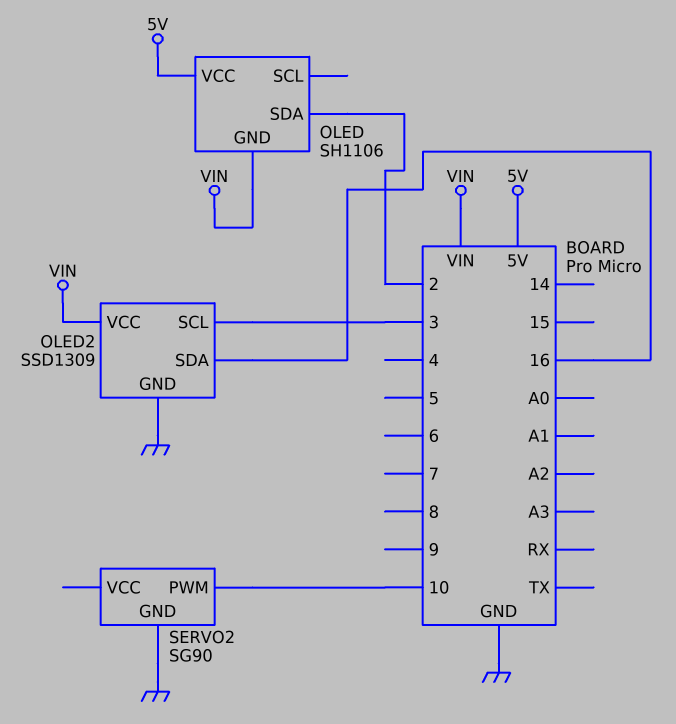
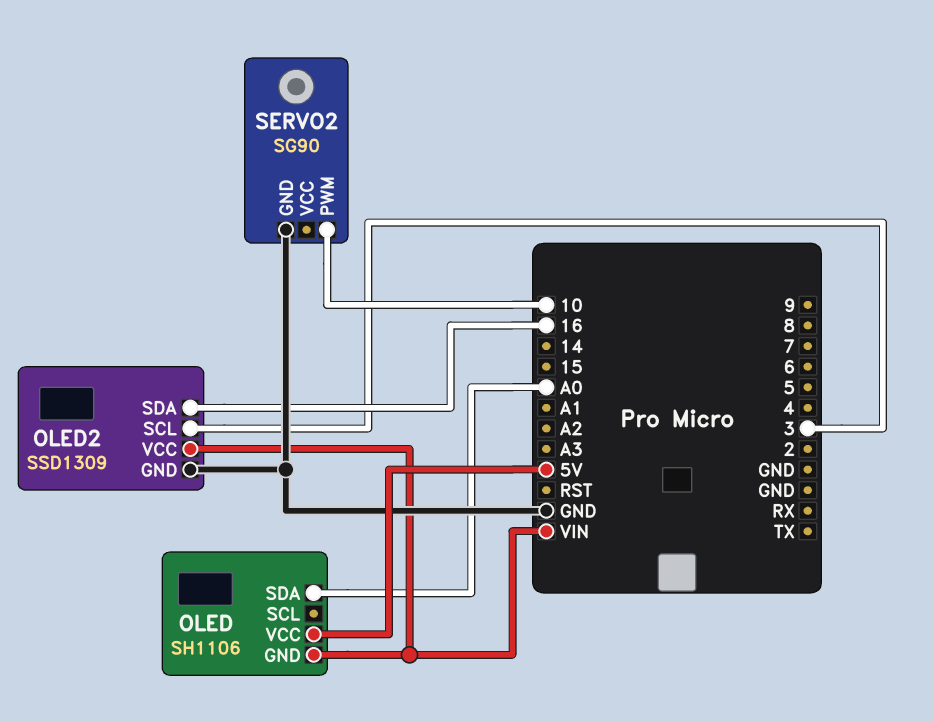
OLED pin SDA: 2 -> A0

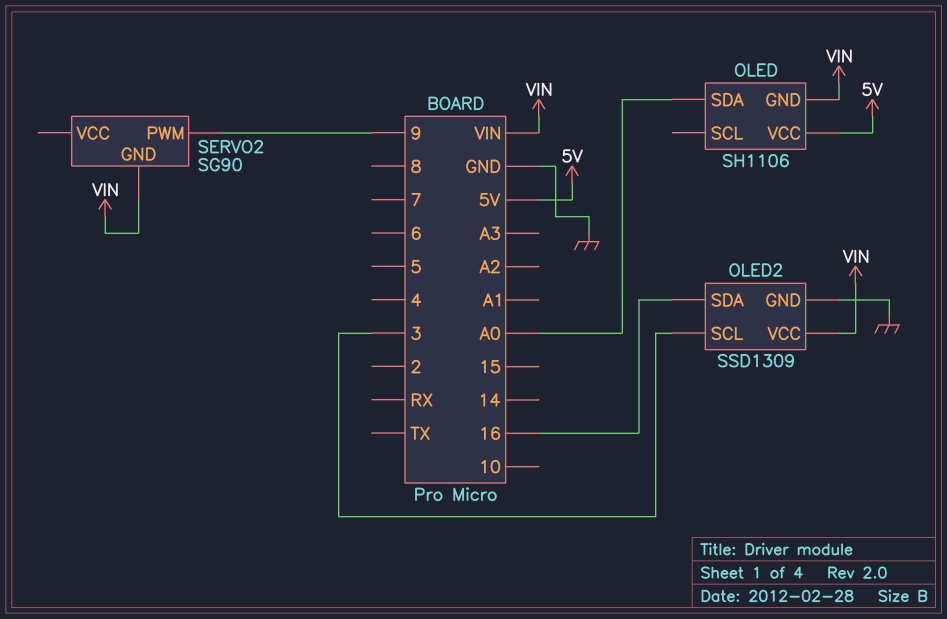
SERVO2 pin GND: GND -> VIN
SERVO2 pin PWM: 10 -> 9

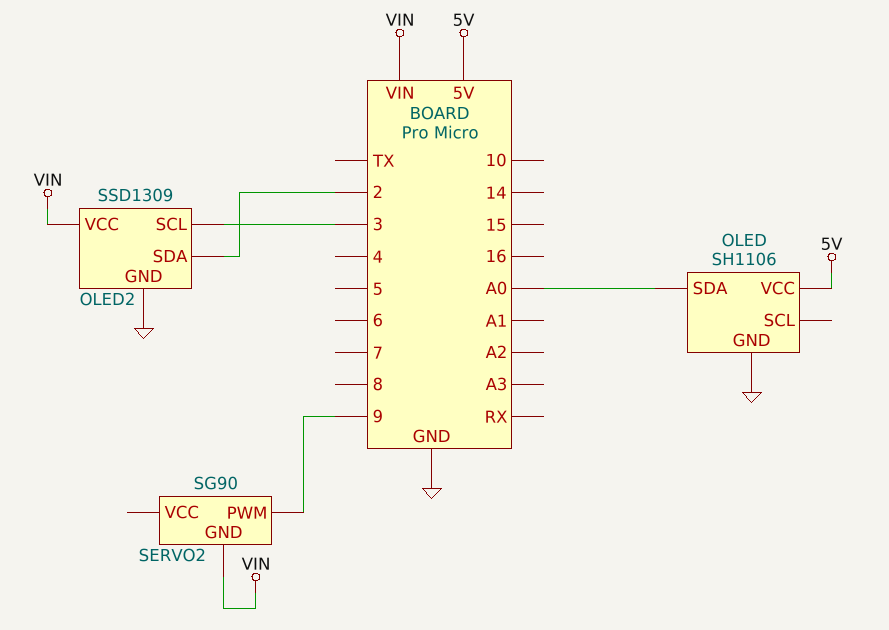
OLED pin GND: VIN -> GND
OLED2 pin SDA: 16 -> 2

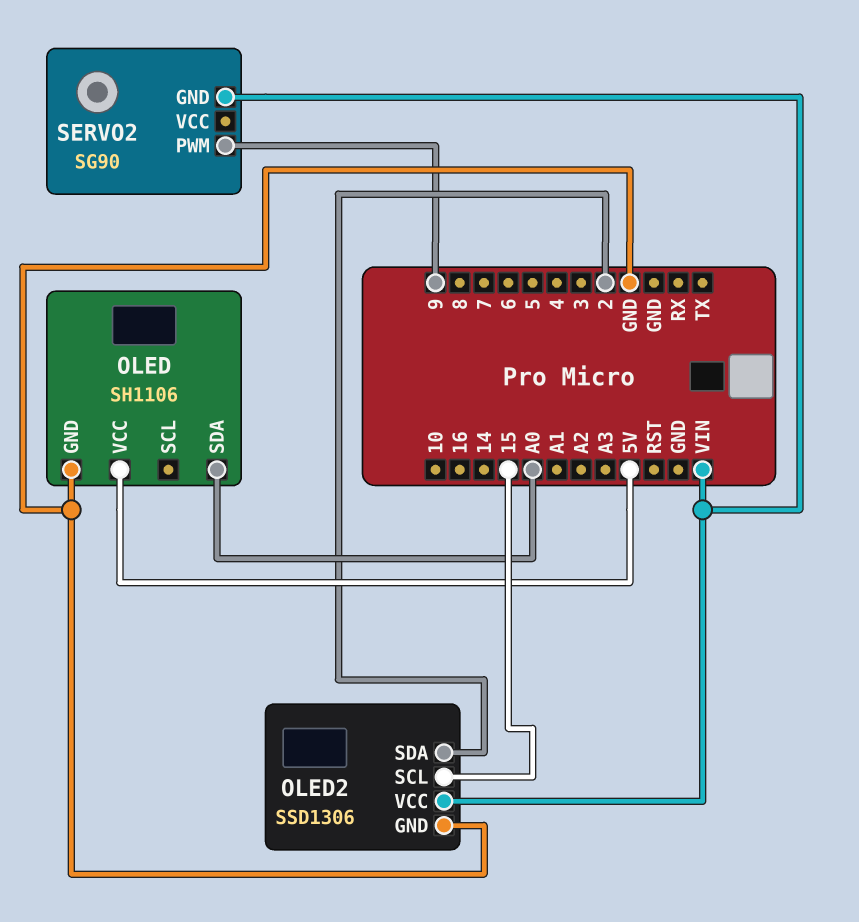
OLED2: SSD1309 -> SSD1306
OLED2 pin SCL: 3 -> 15

